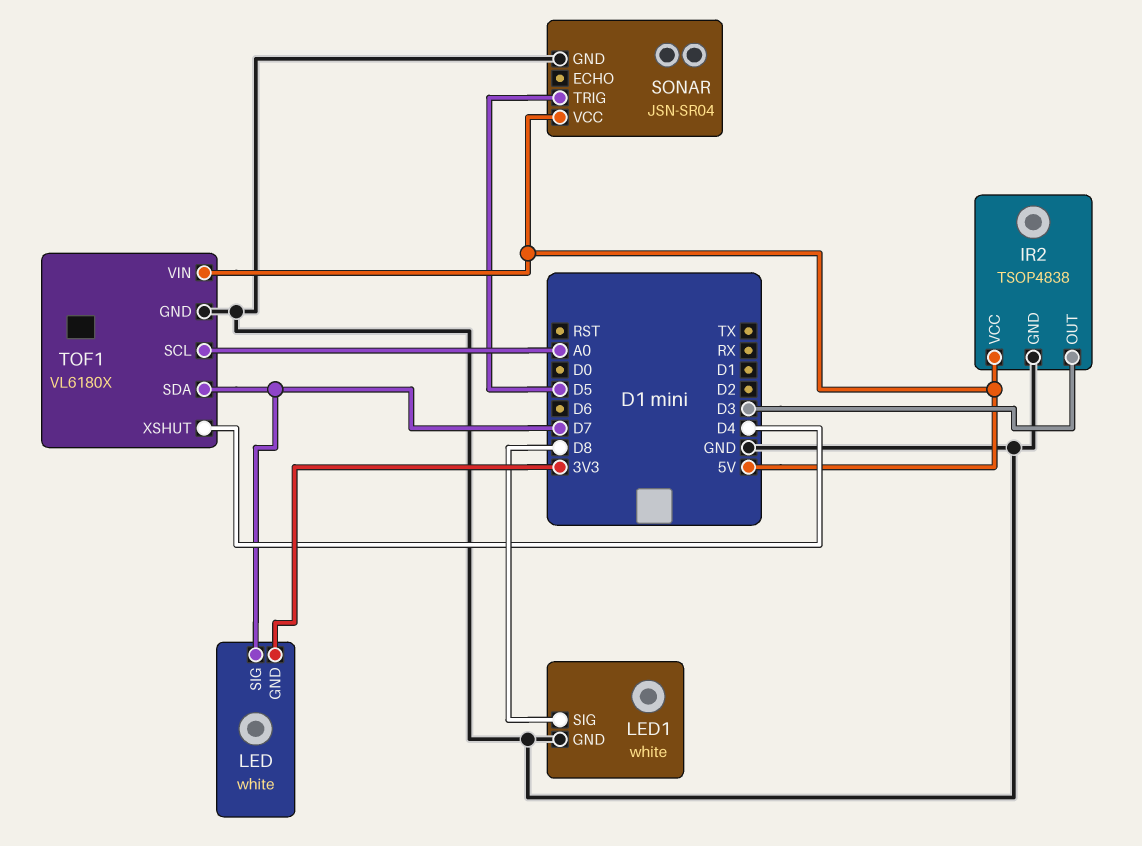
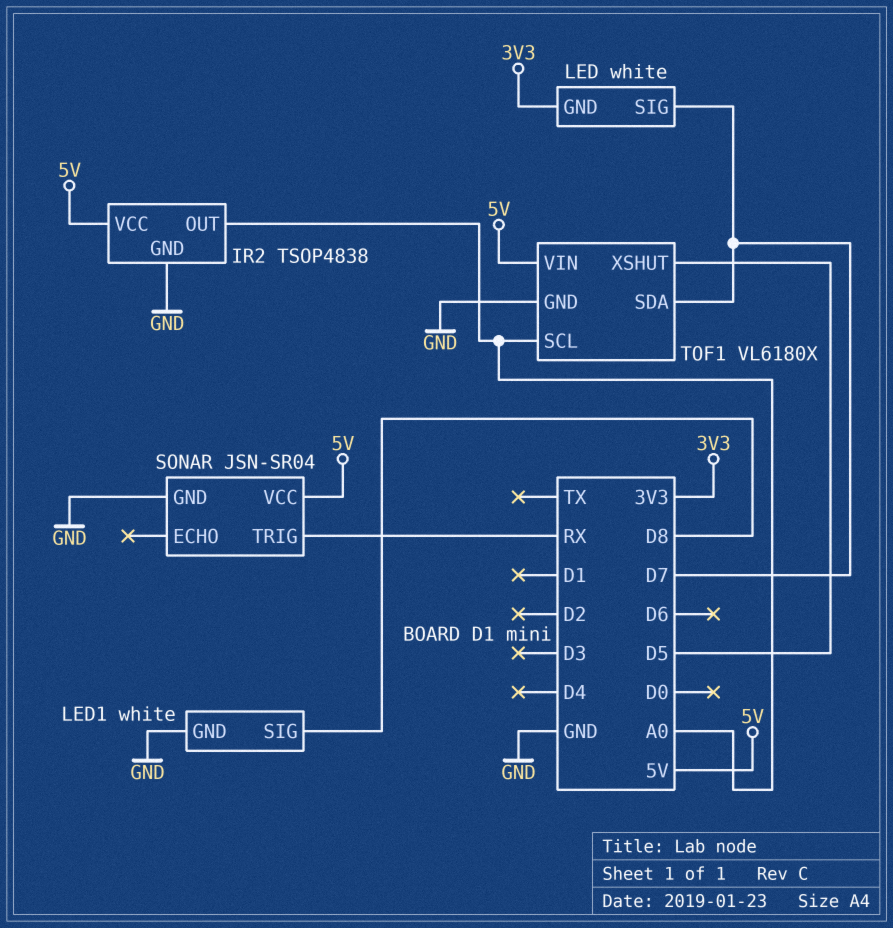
IR2 pin OUT: D3 -> A0
SONAR pin TRIG: D5 -> RX
TOF1 pin XSHUT: D4 -> D5

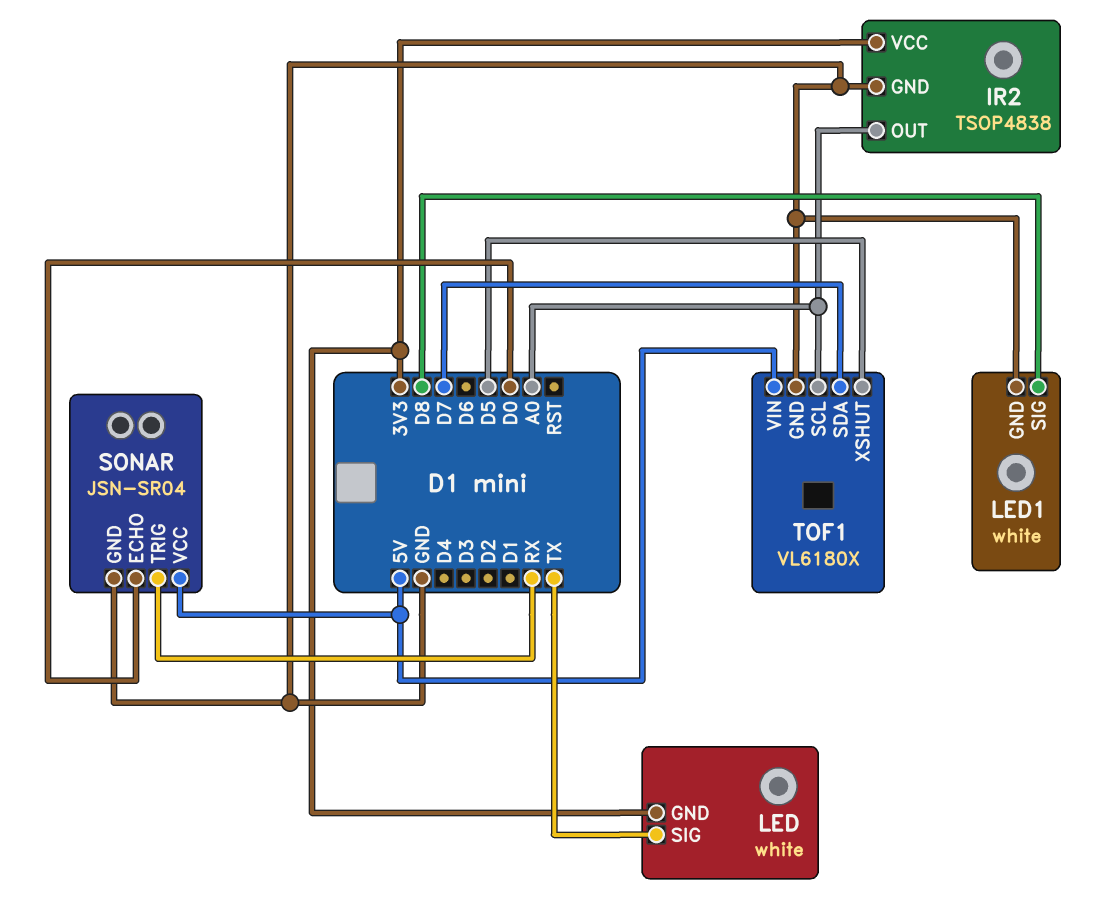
IR2 pin VCC: 5V -> 3V3
LED pin SIG: D7 -> TX
SONAR pin ECHO: none -> D0

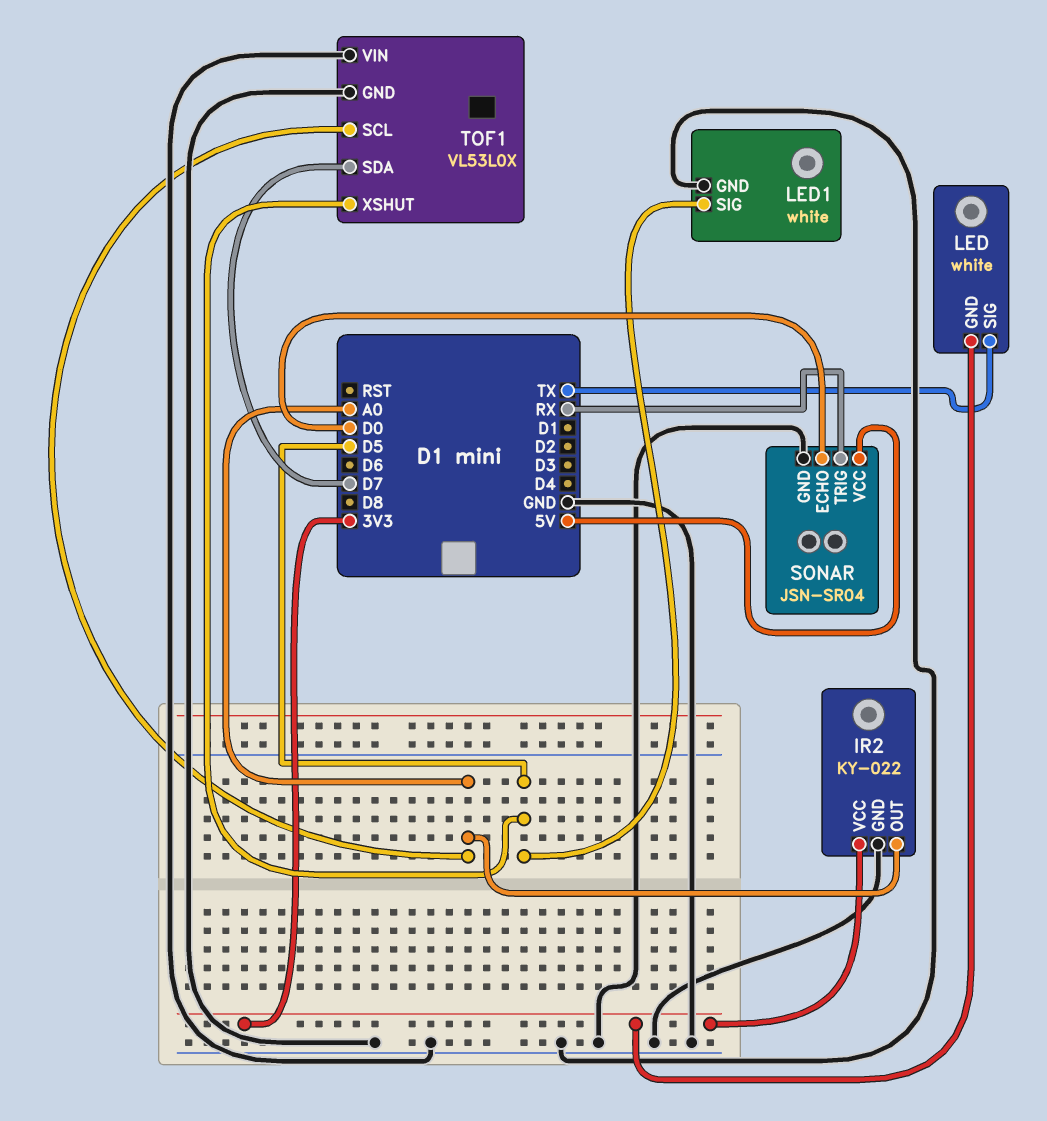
IR2: TSOP4838 -> KY-022
LED1 pin SIG: D8 -> D5
TOF1: VL6180X -> VL53L0X
TOF1 pin VIN: 5V -> GND

